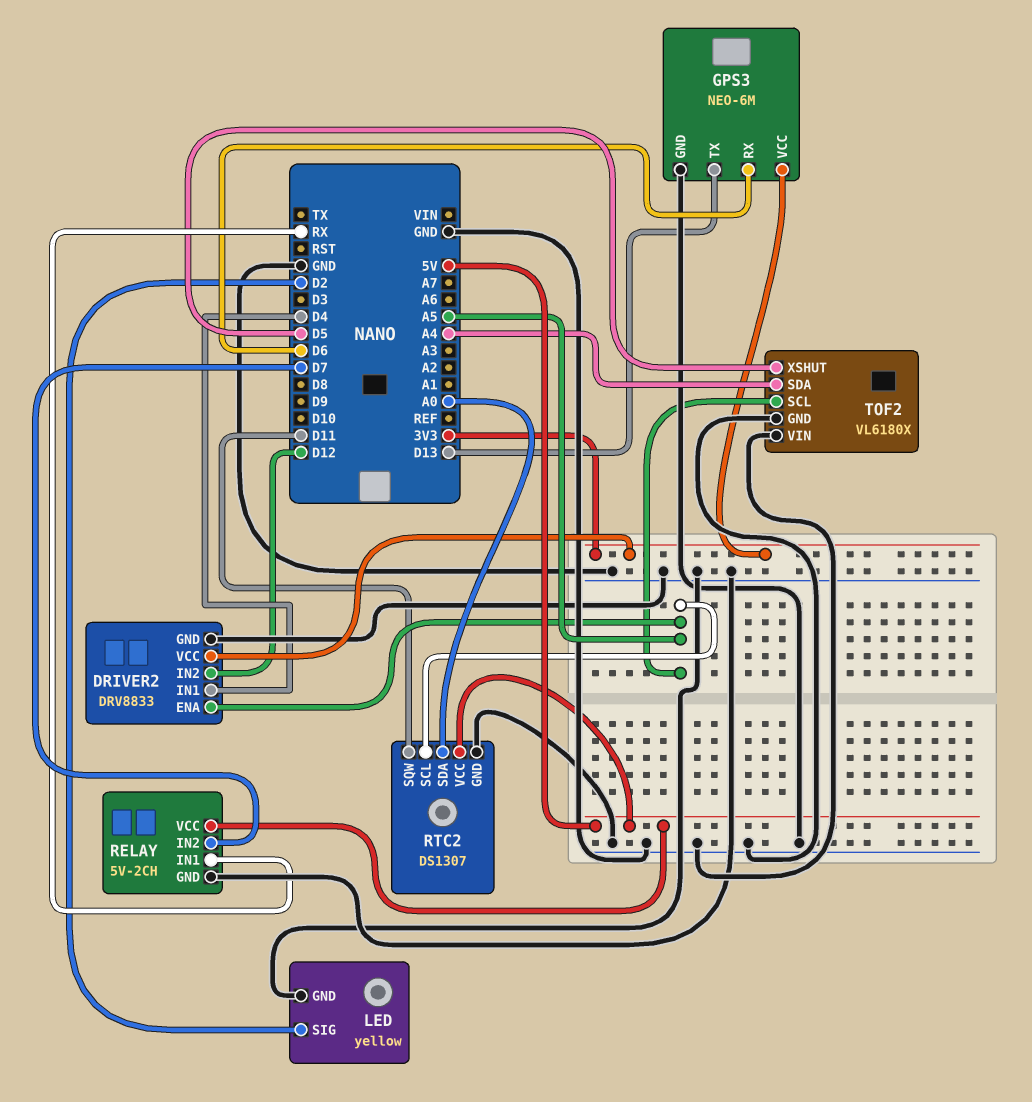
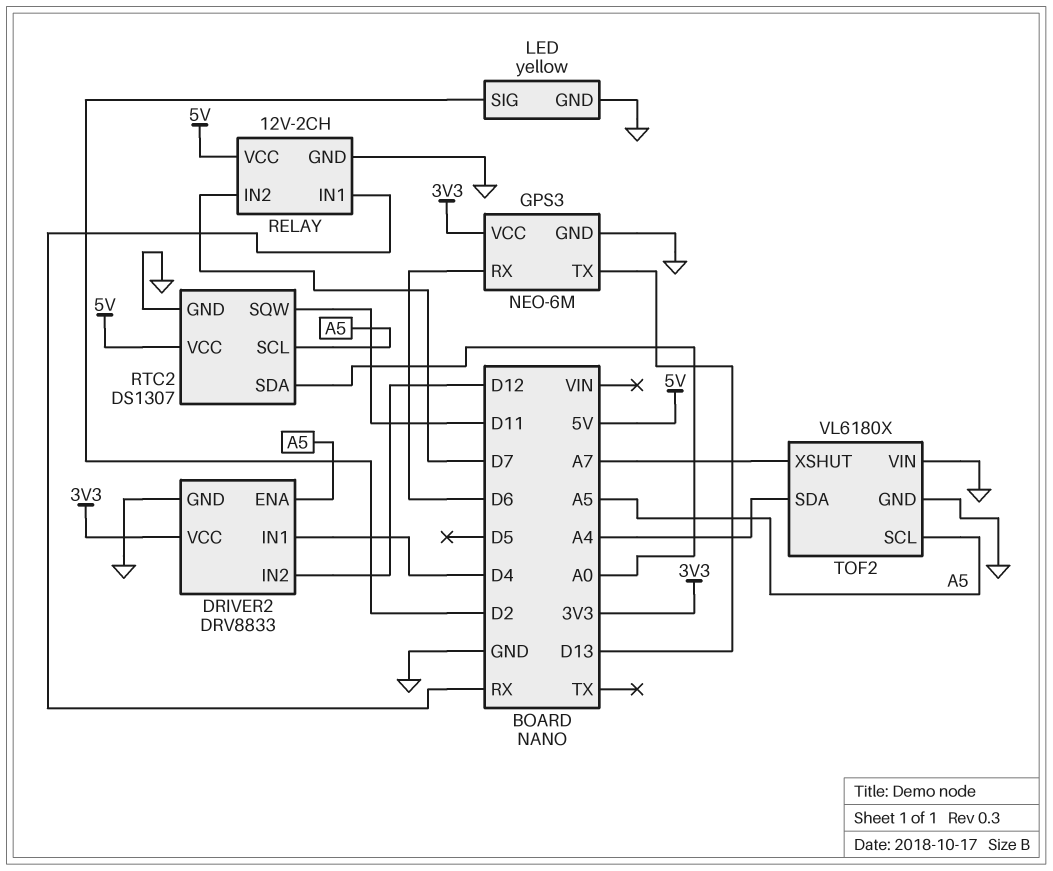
RELAY: 5V-2CH -> 12V-2CH
TOF2 pin XSHUT: D5 -> A7

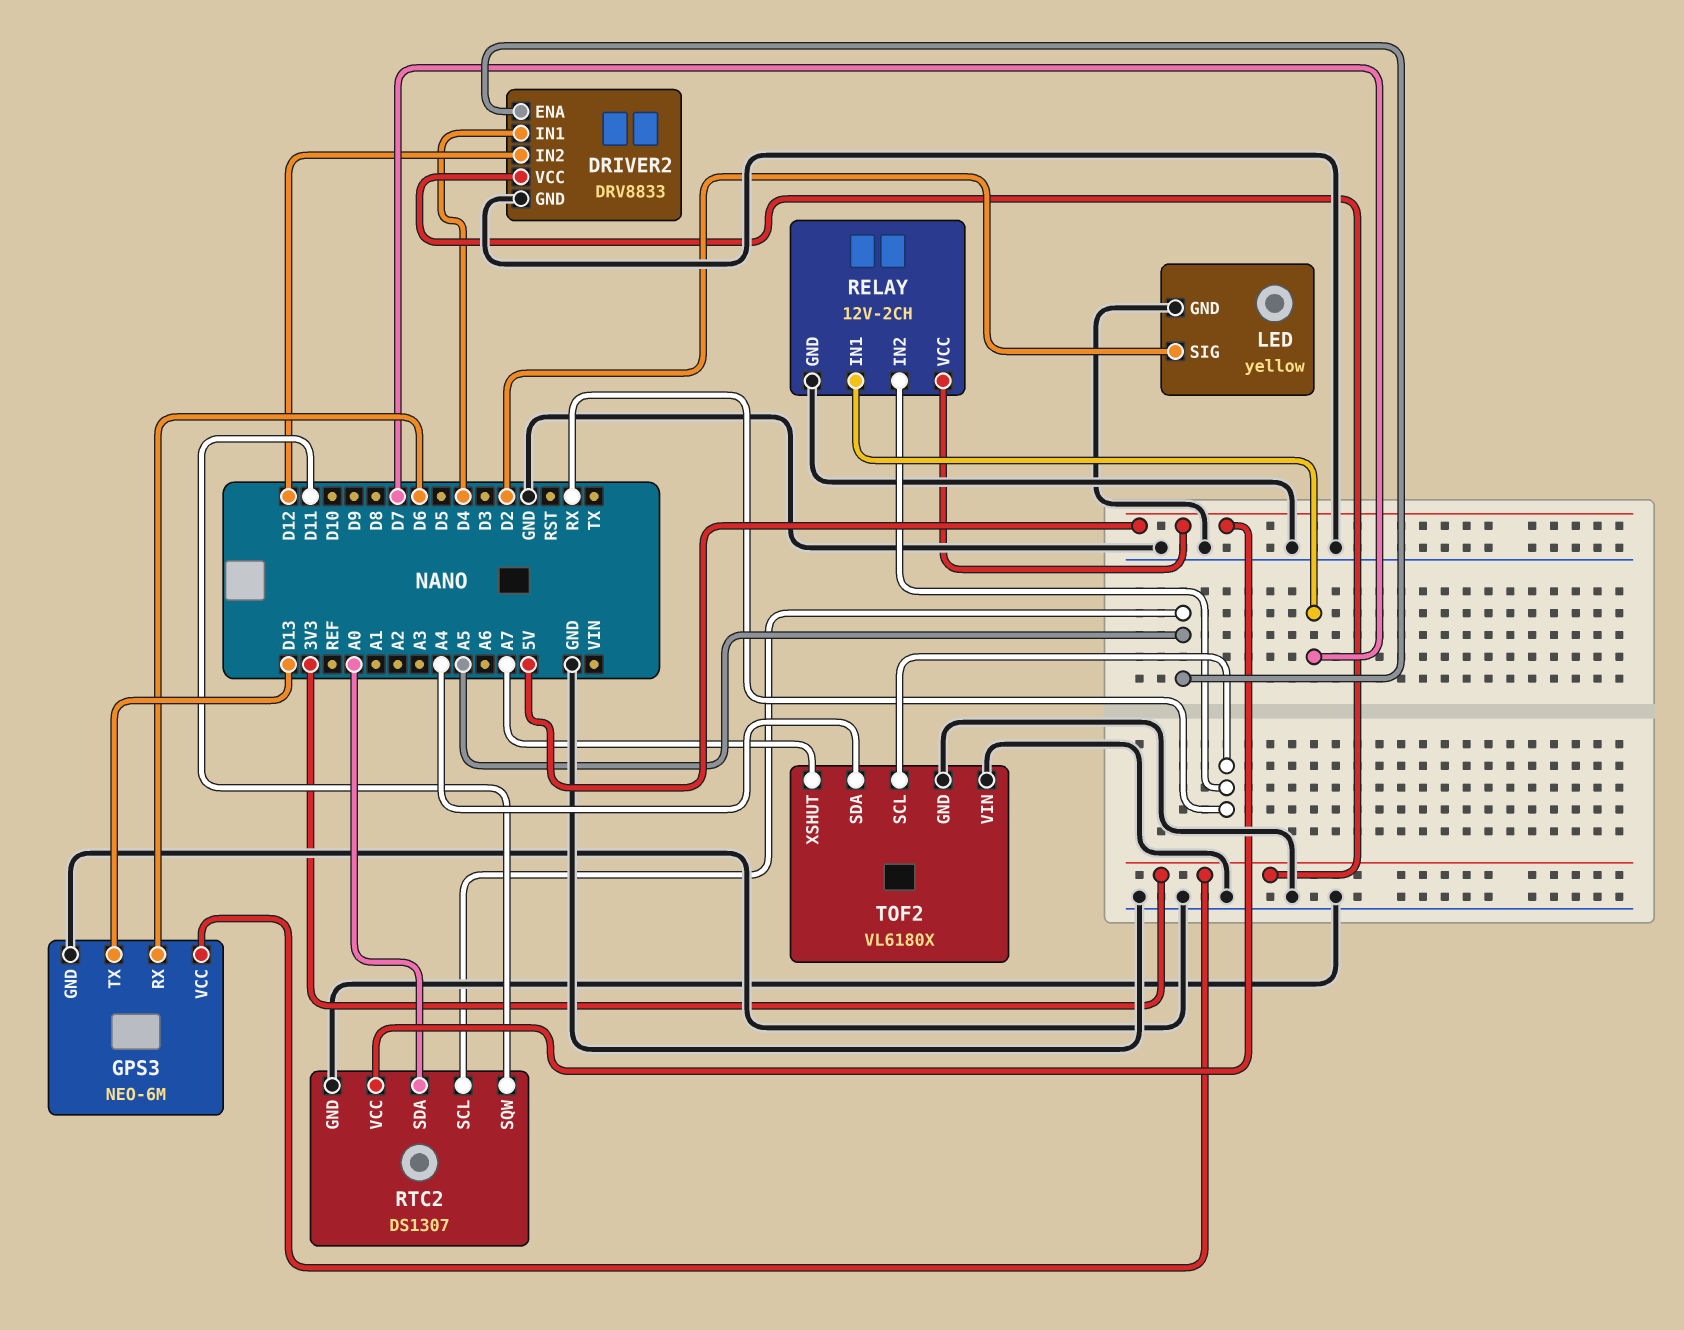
RELAY pin IN1: RX -> D7
RELAY pin IN2: D7 -> RX
TOF2 pin SCL: A5 -> RX

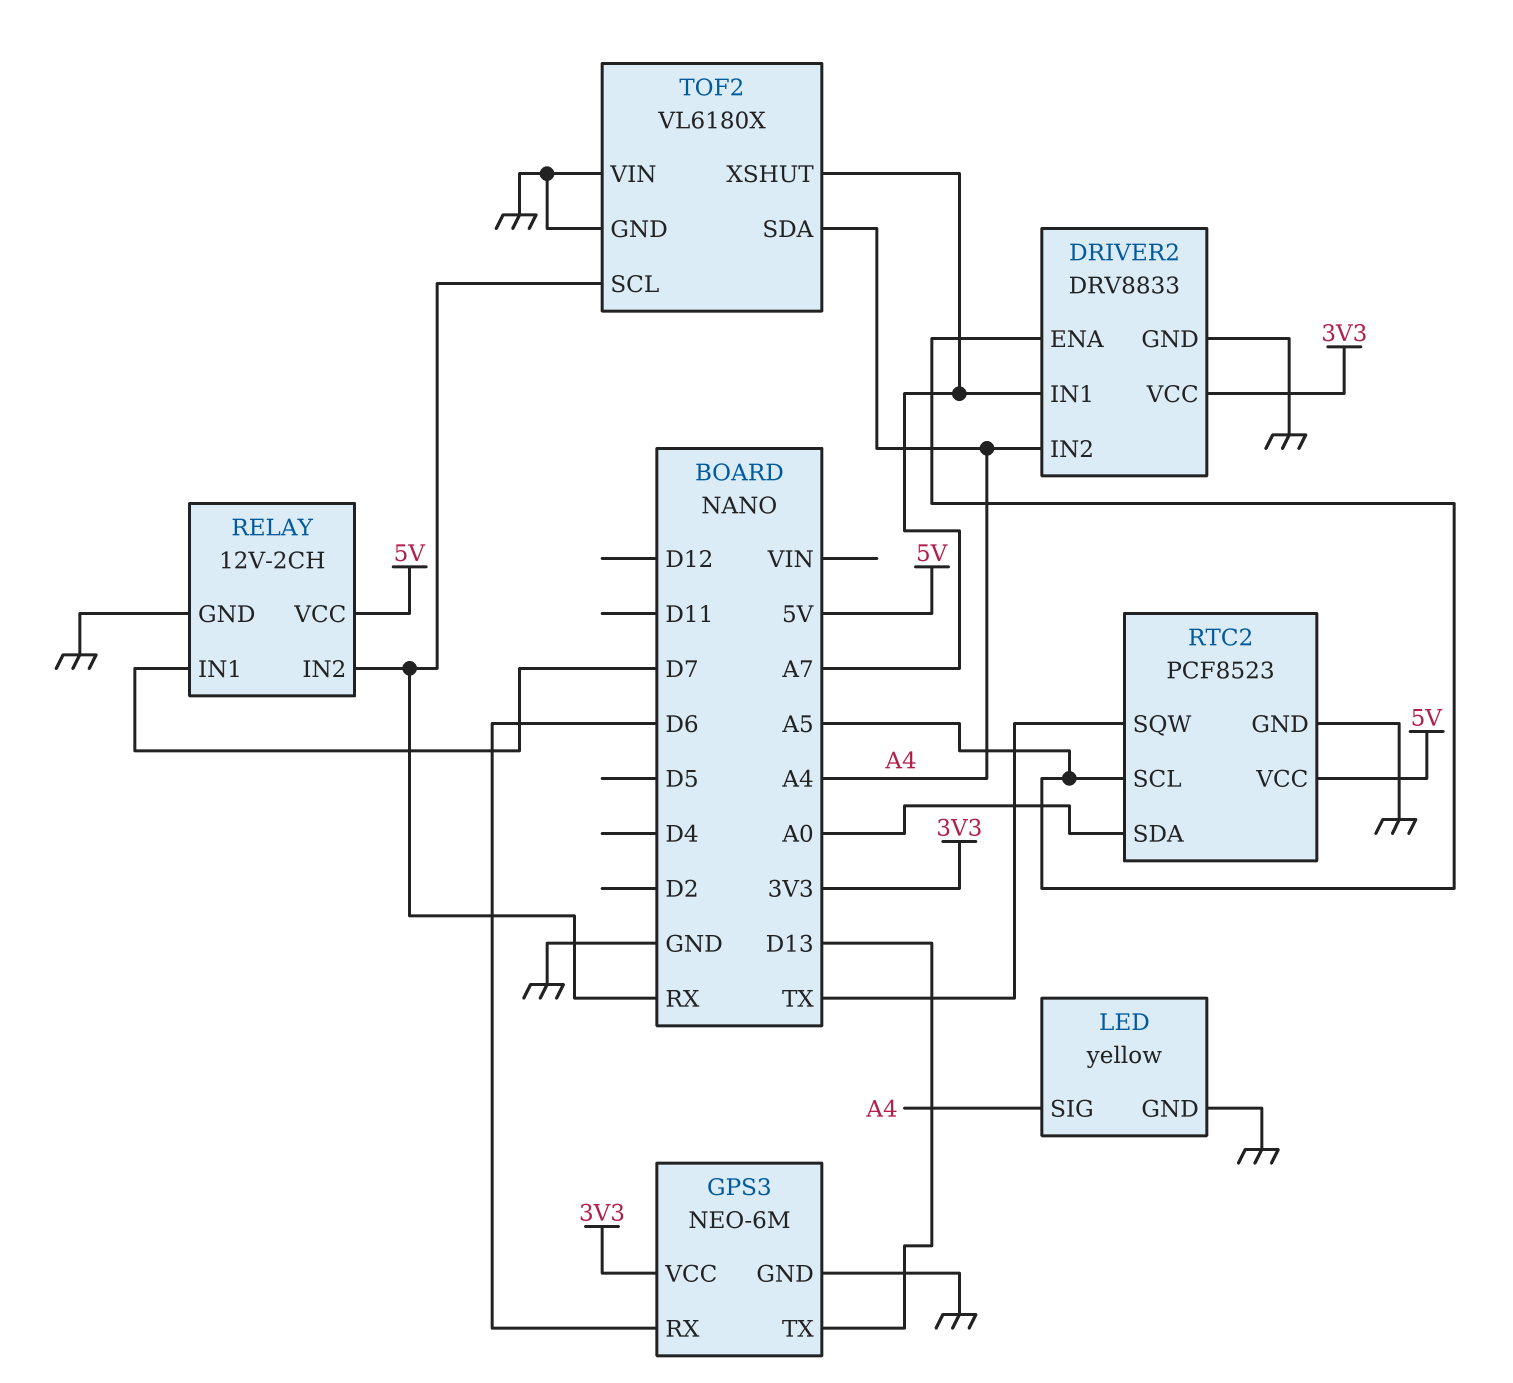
DRIVER2 pin IN1: D4 -> A7
DRIVER2 pin IN2: D12 -> A4
LED pin SIG: D2 -> A4
RTC2: DS1307 -> PCF8523
RTC2 pin SQW: D11 -> TX

